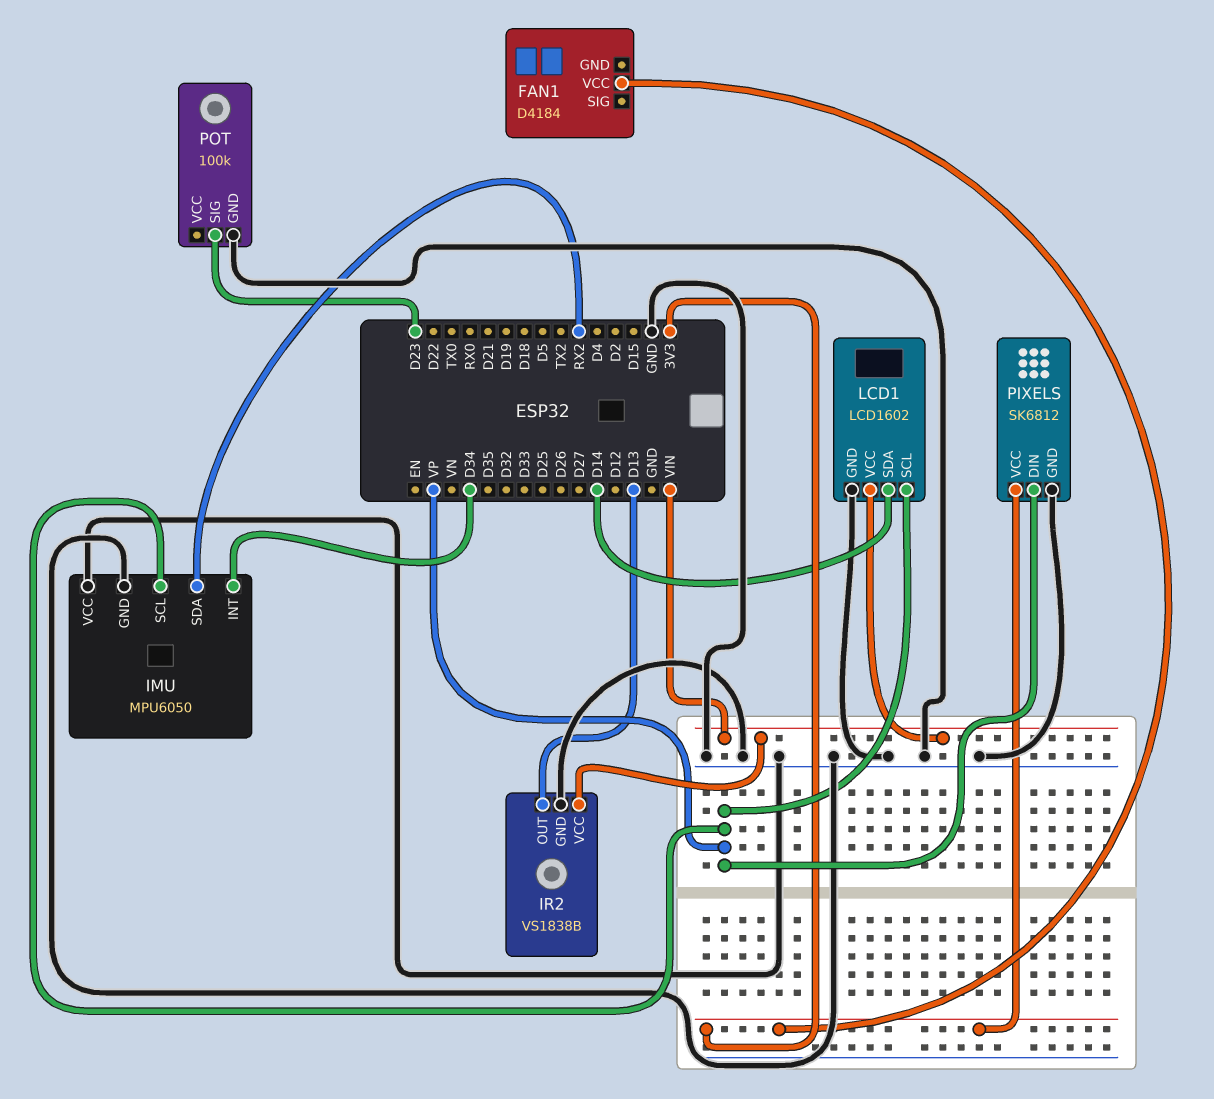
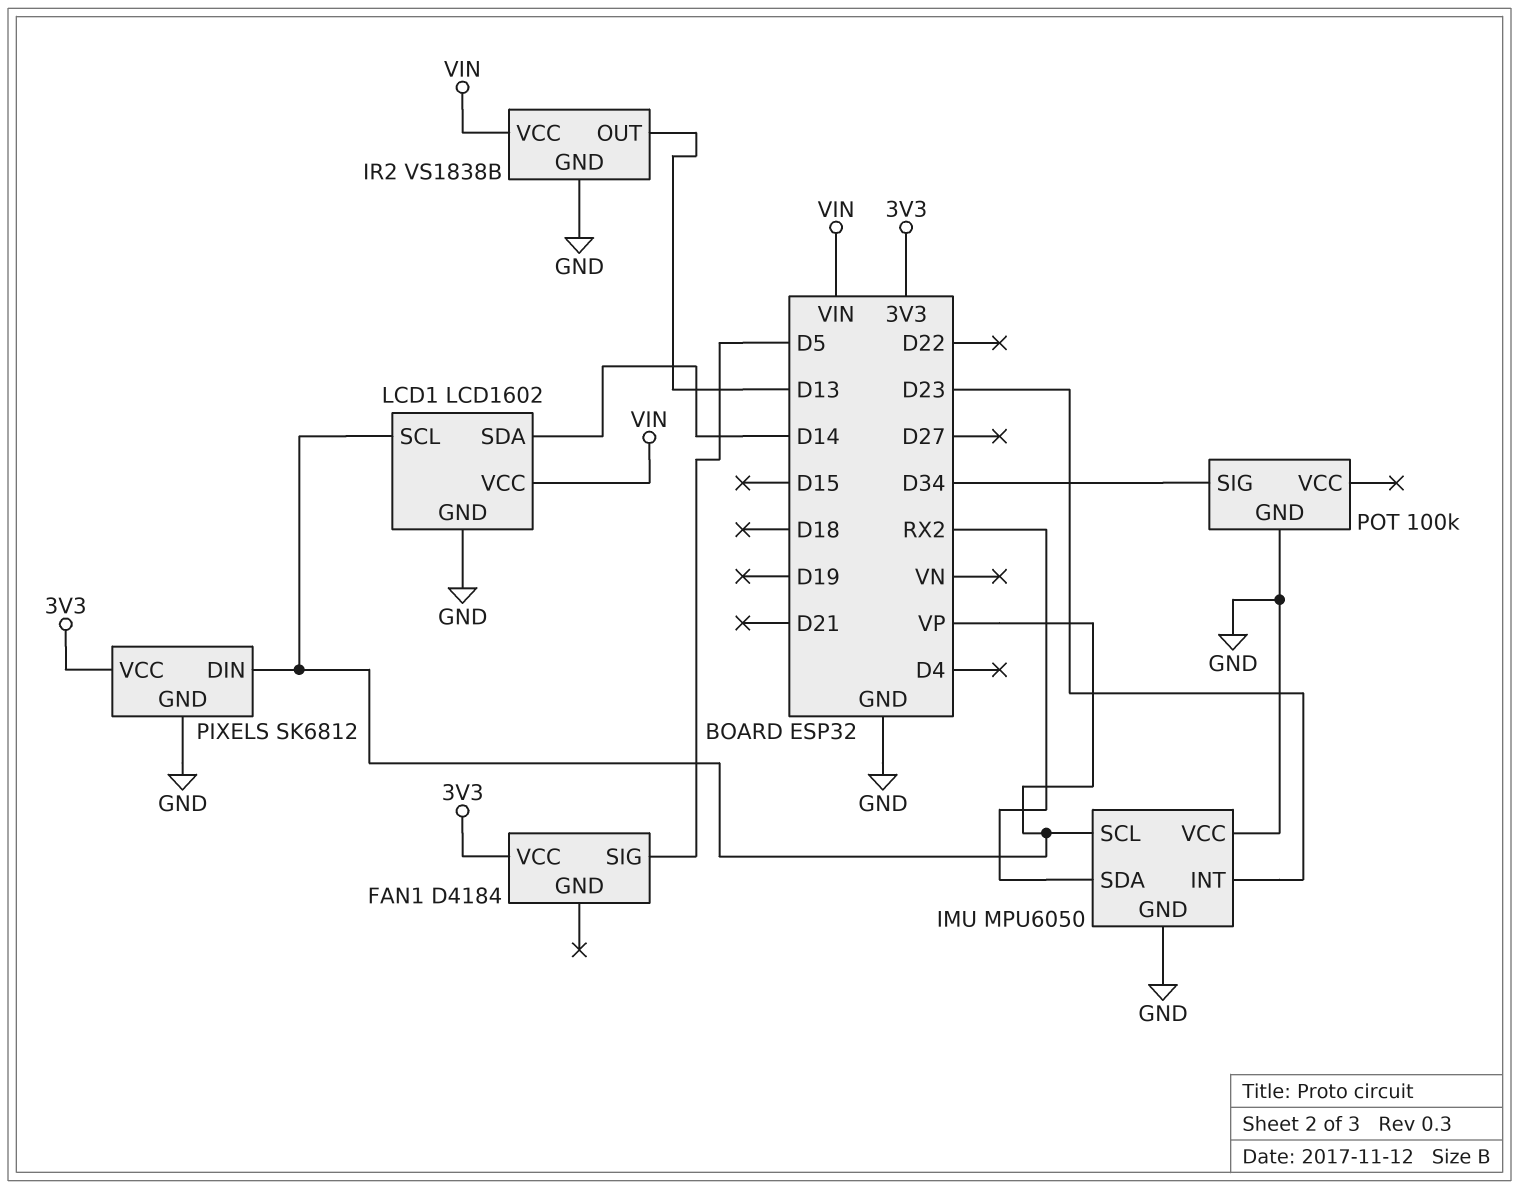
FAN1 pin SIG: none -> D5
IMU pin INT: D34 -> D23
POT pin SIG: D23 -> D34

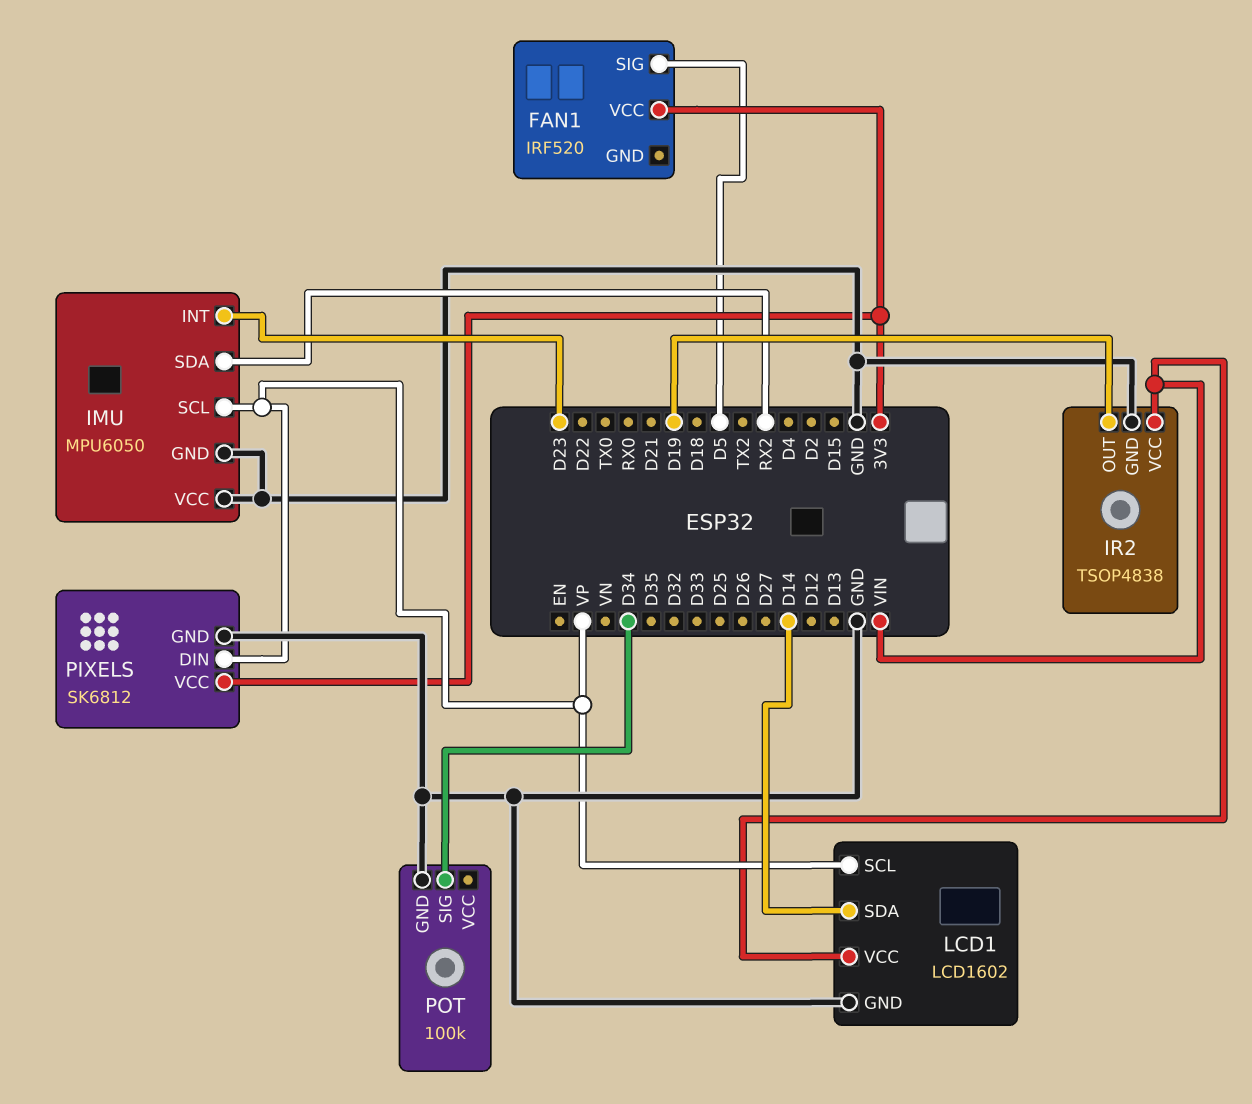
FAN1: D4184 -> IRF520
IR2: VS1838B -> TSOP4838
IR2 pin OUT: D13 -> D19

